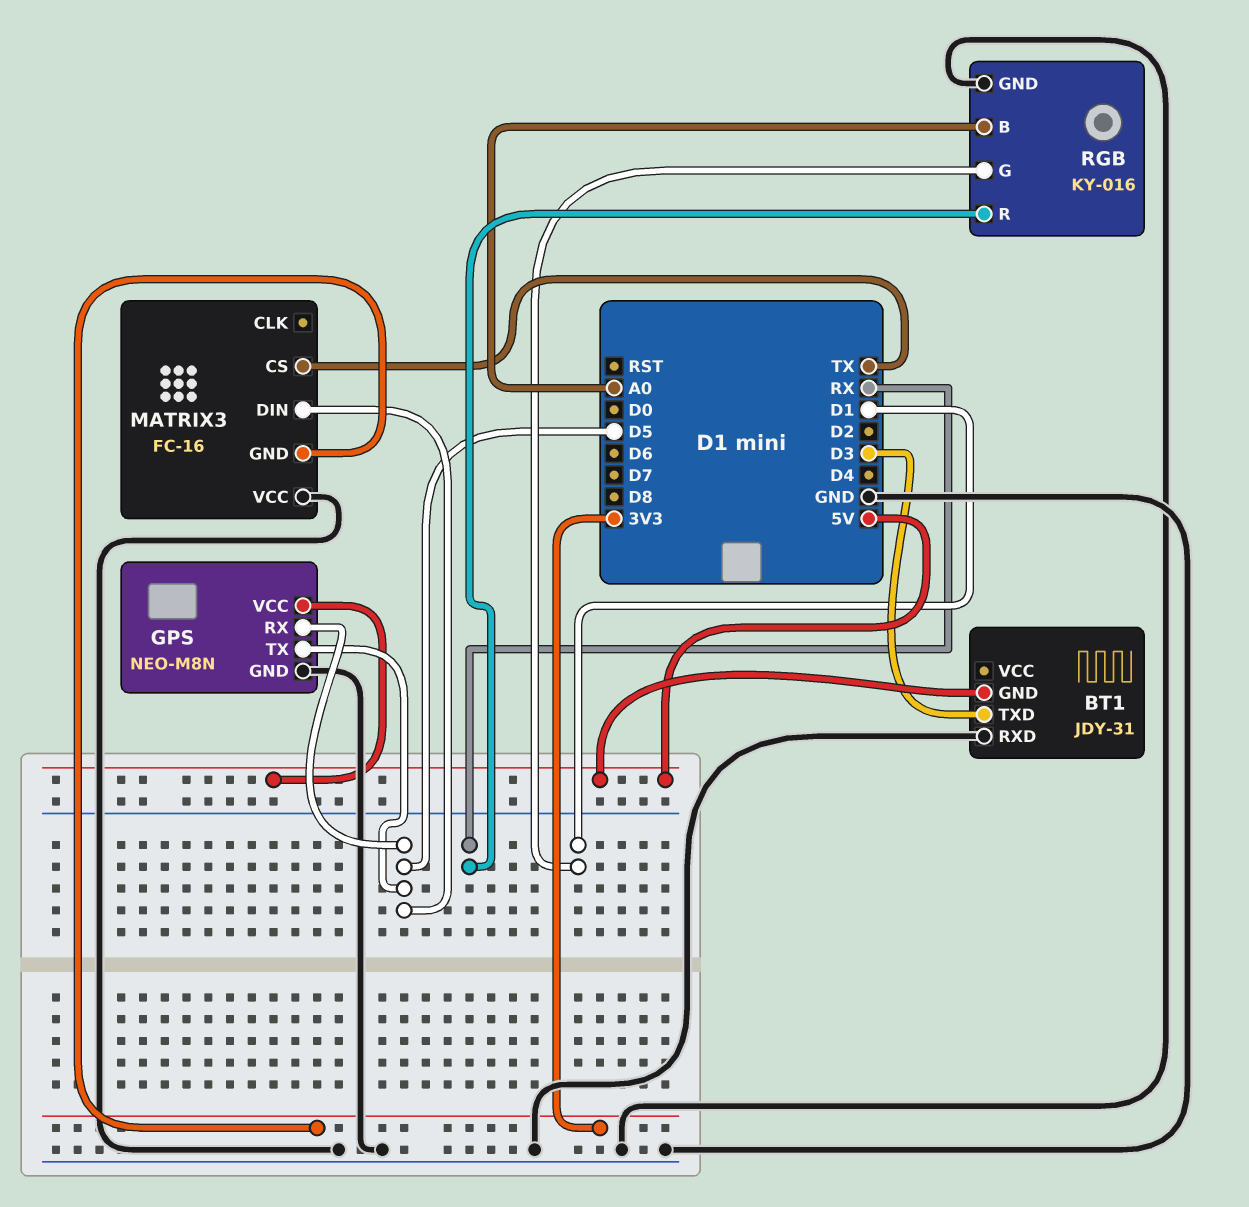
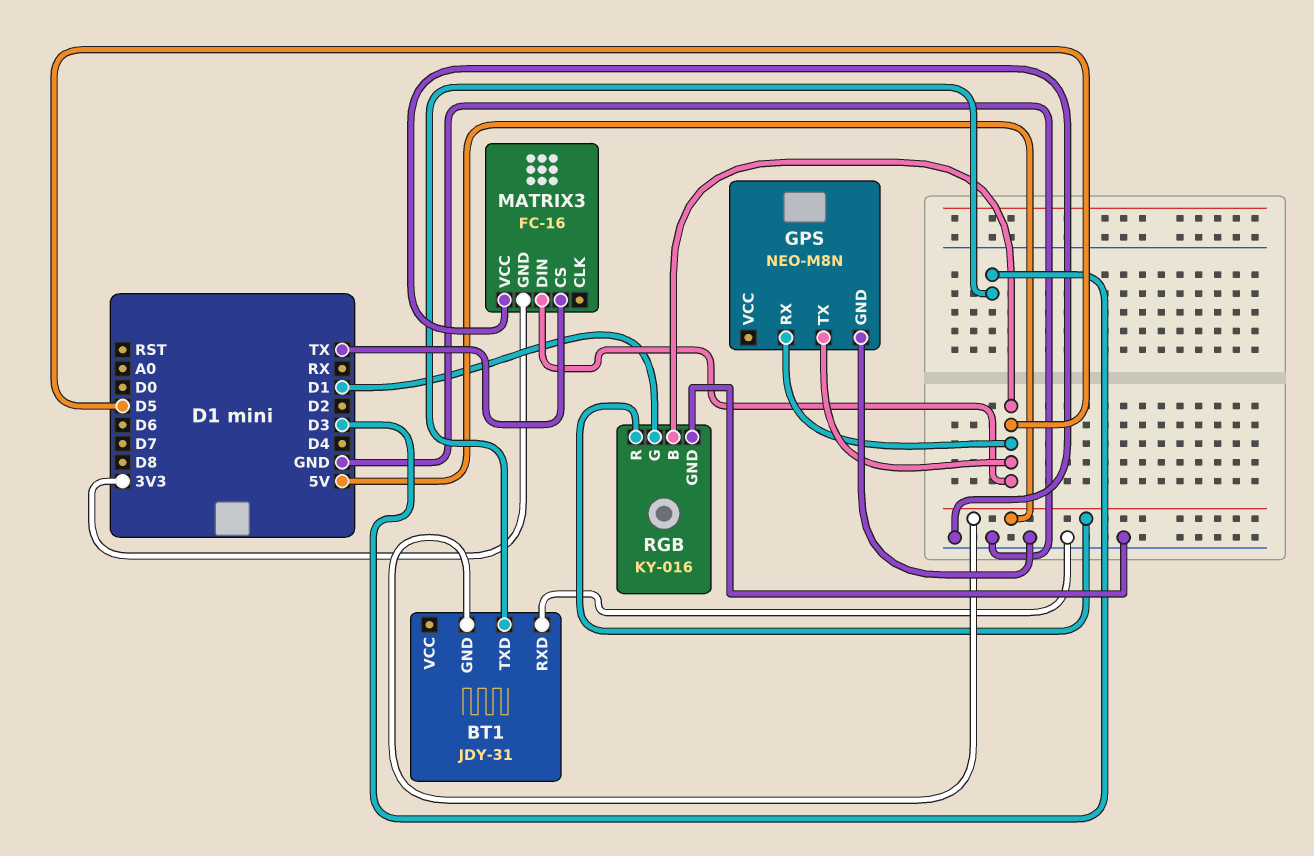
GPS pin VCC: 5V -> none
RGB pin B: A0 -> D5
RGB pin R: RX -> 5V

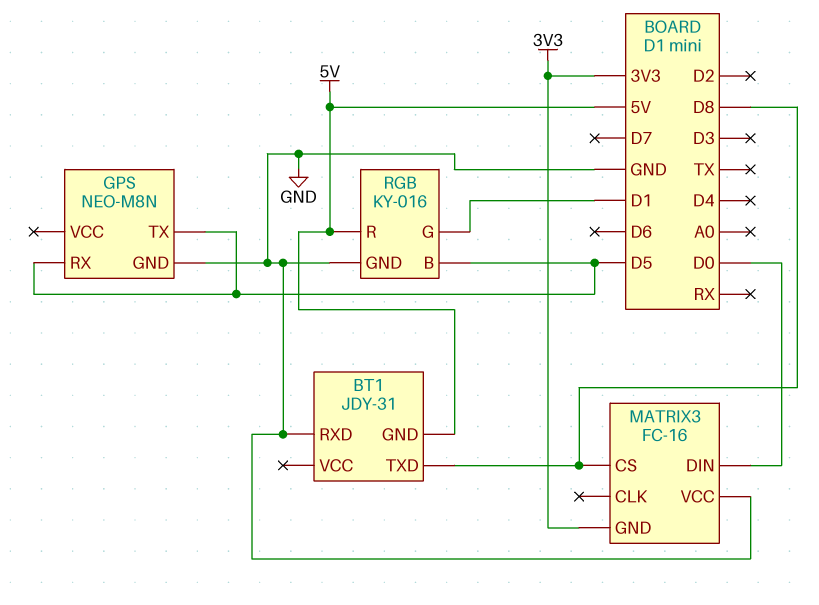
BT1 pin TXD: D3 -> D8
MATRIX3 pin CS: TX -> D8
MATRIX3 pin DIN: D5 -> D0

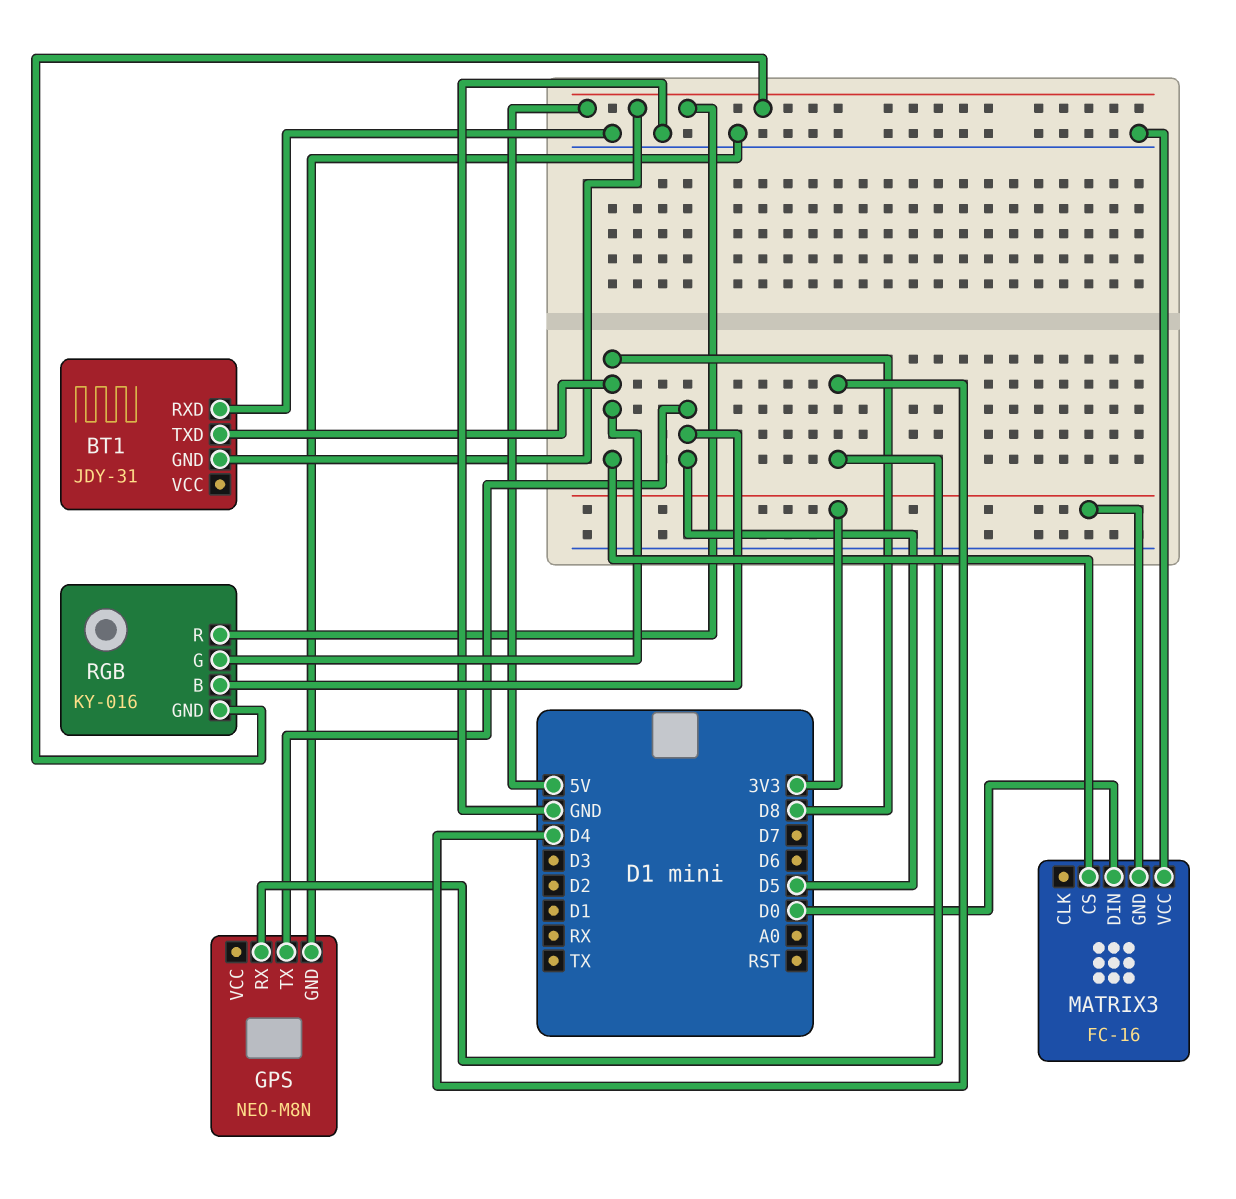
GPS pin RX: D5 -> D4
RGB pin G: D1 -> D8
RGB pin GND: GND -> 5V

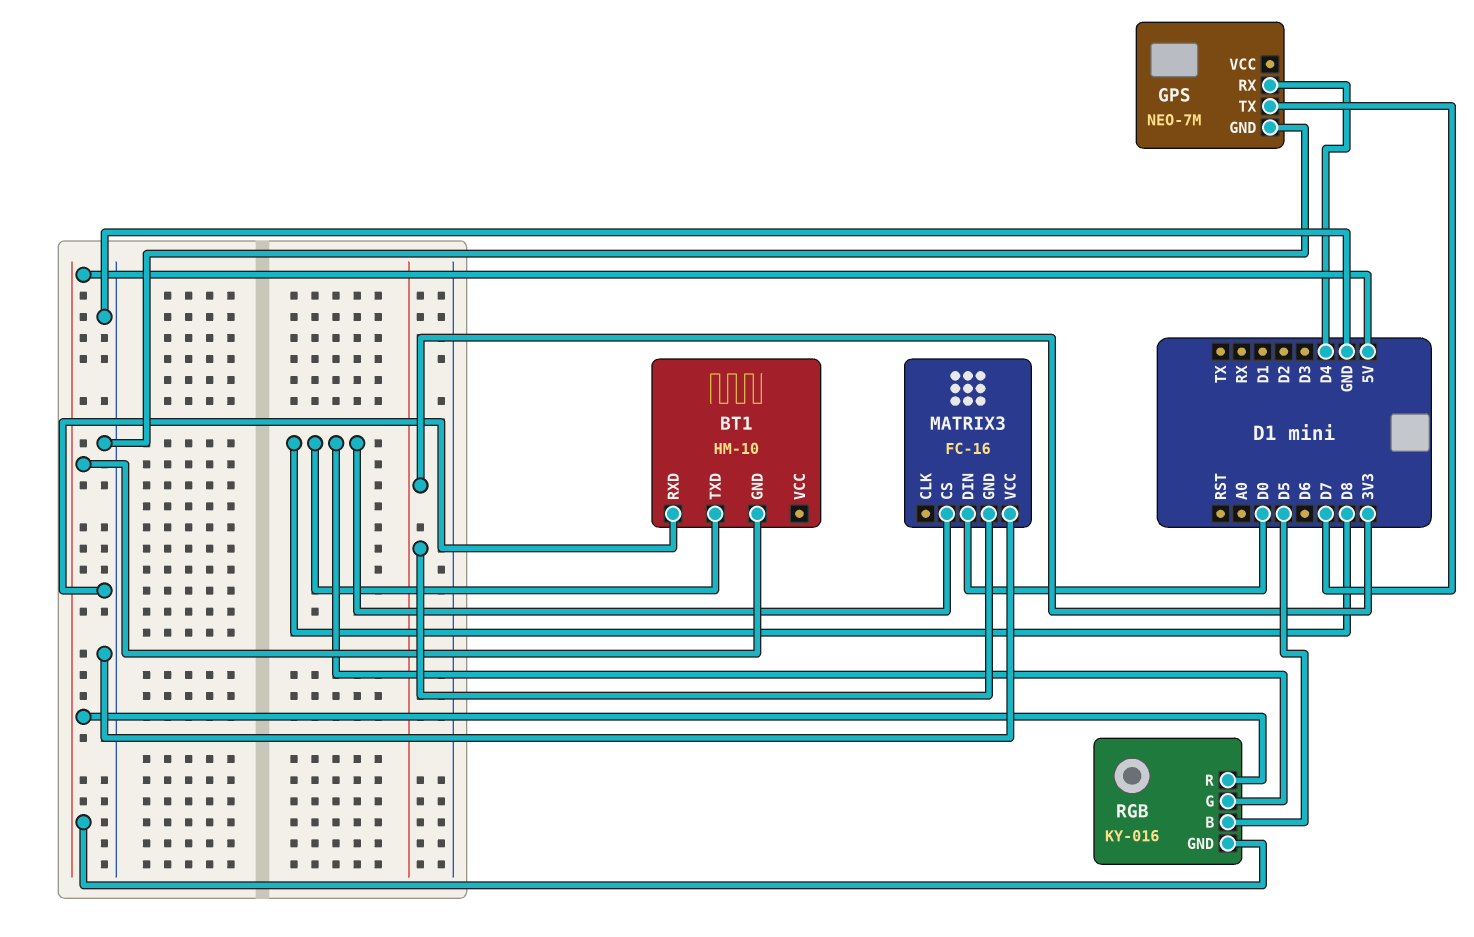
BT1: JDY-31 -> HM-10
GPS: NEO-M8N -> NEO-7M
GPS pin TX: D5 -> D7

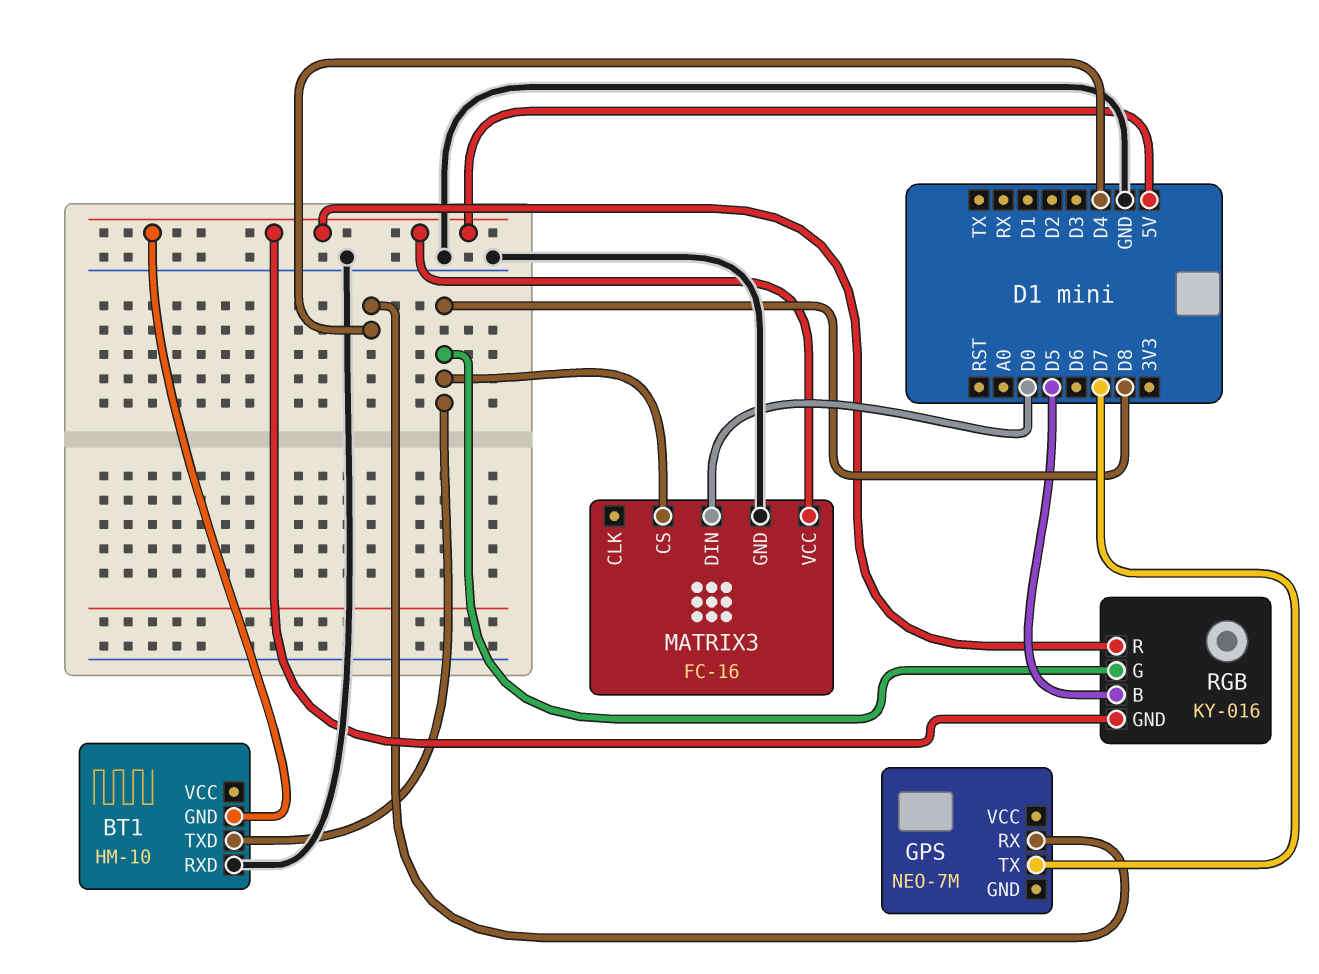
GPS pin GND: GND -> none
MATRIX3 pin GND: 3V3 -> GND
MATRIX3 pin VCC: GND -> 5V

